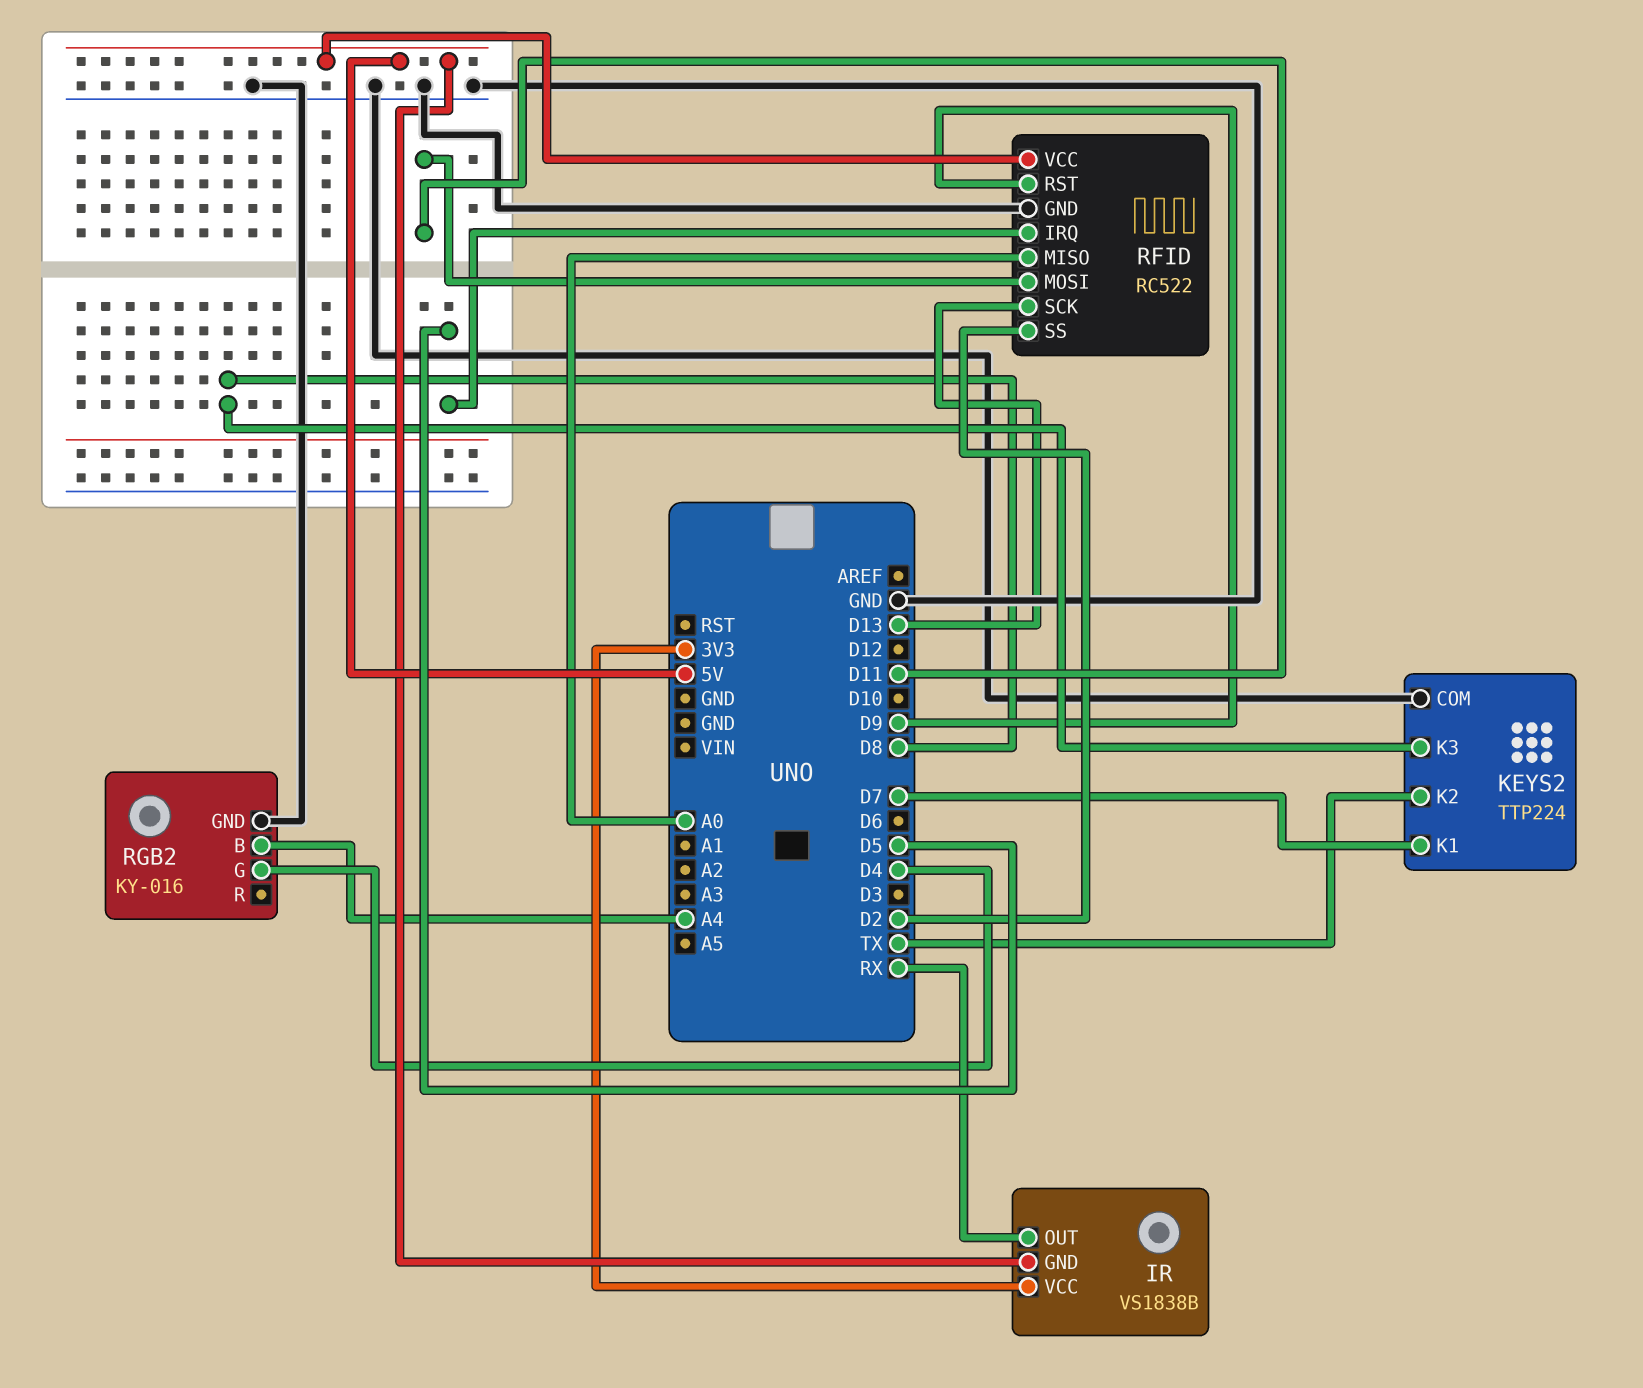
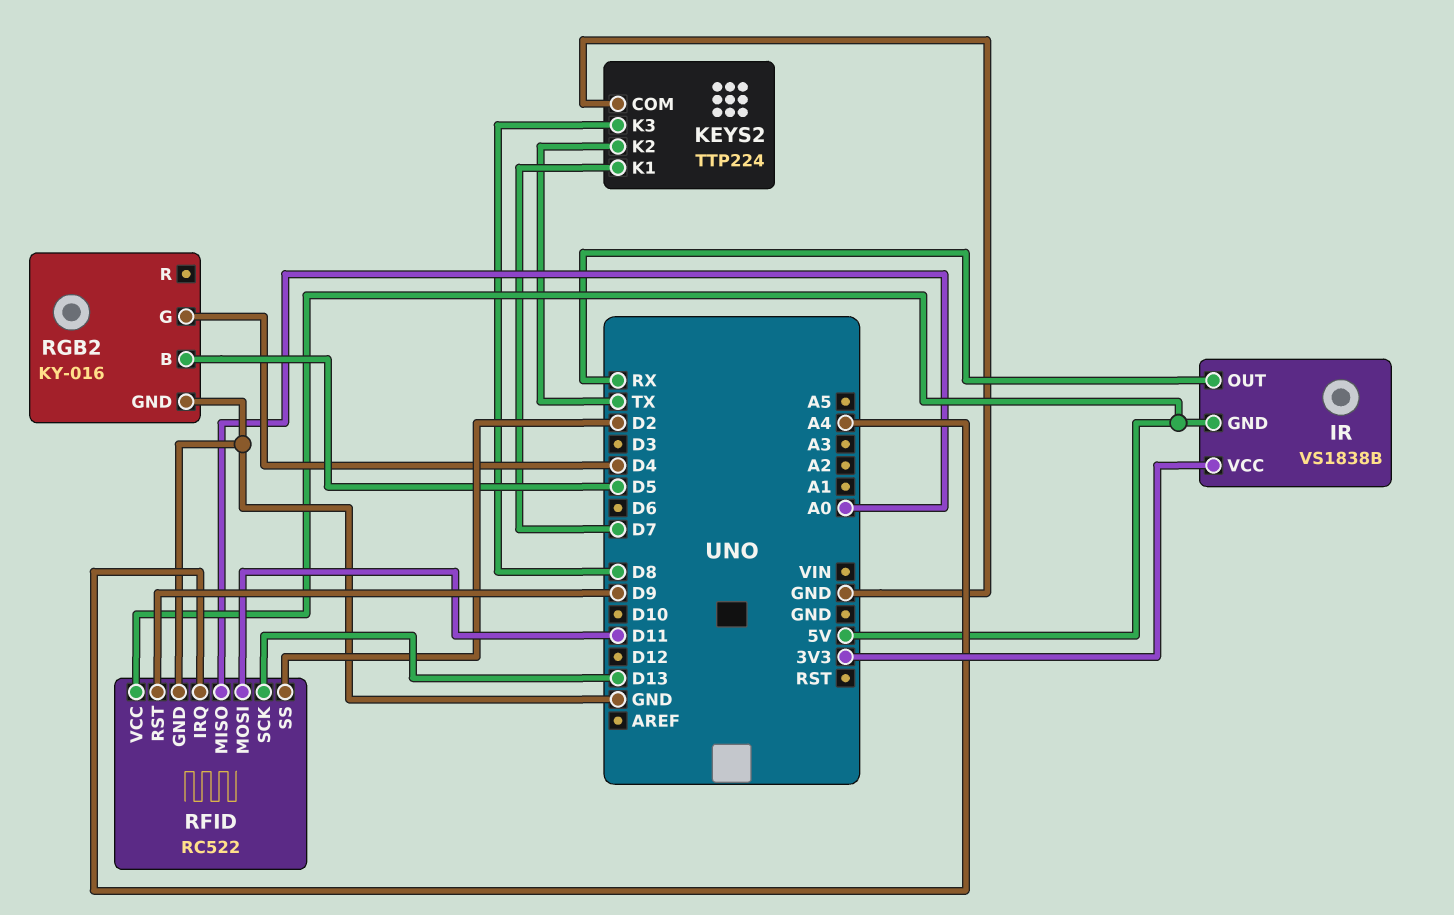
RFID pin IRQ: D5 -> A4
RGB2 pin B: A4 -> D5

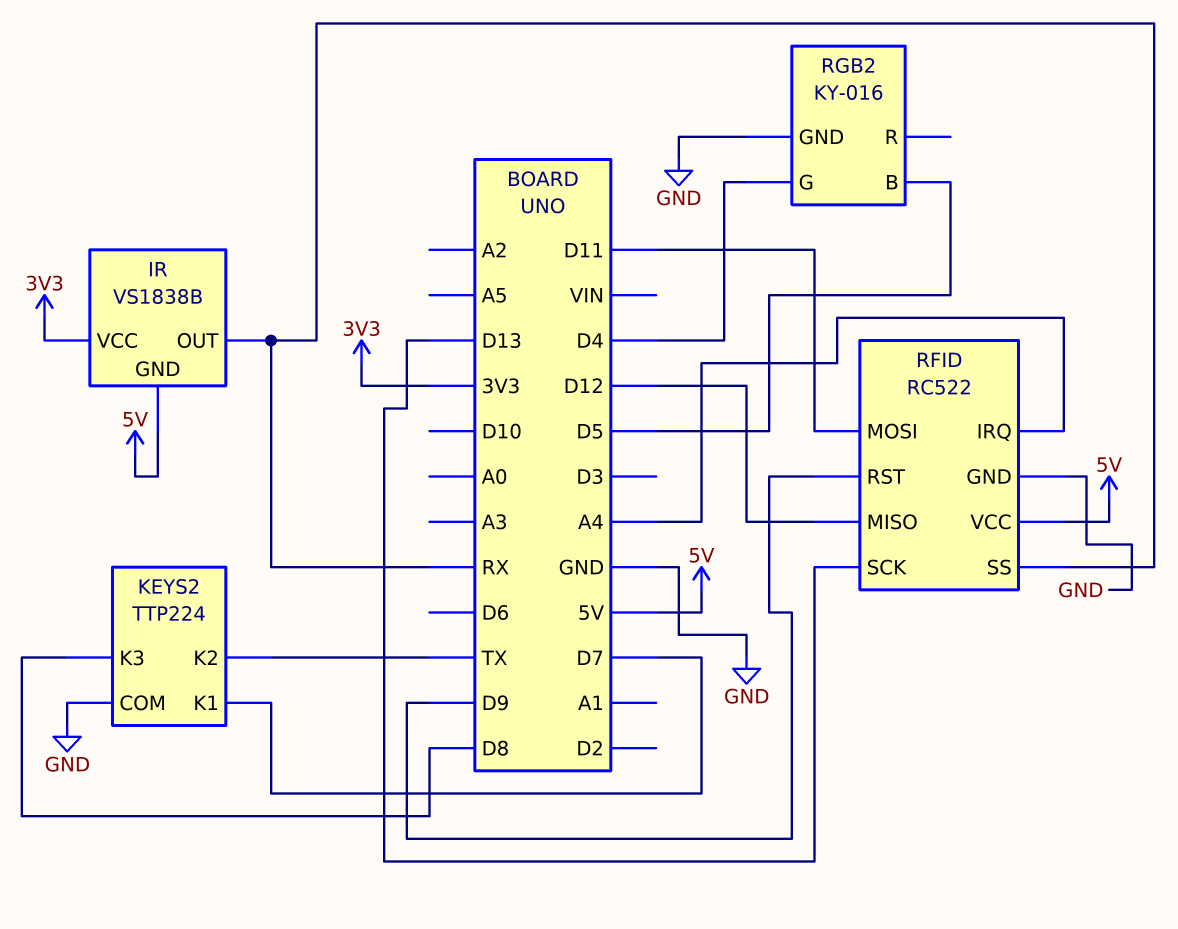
RFID pin MISO: A0 -> D12
RFID pin SS: D2 -> RX

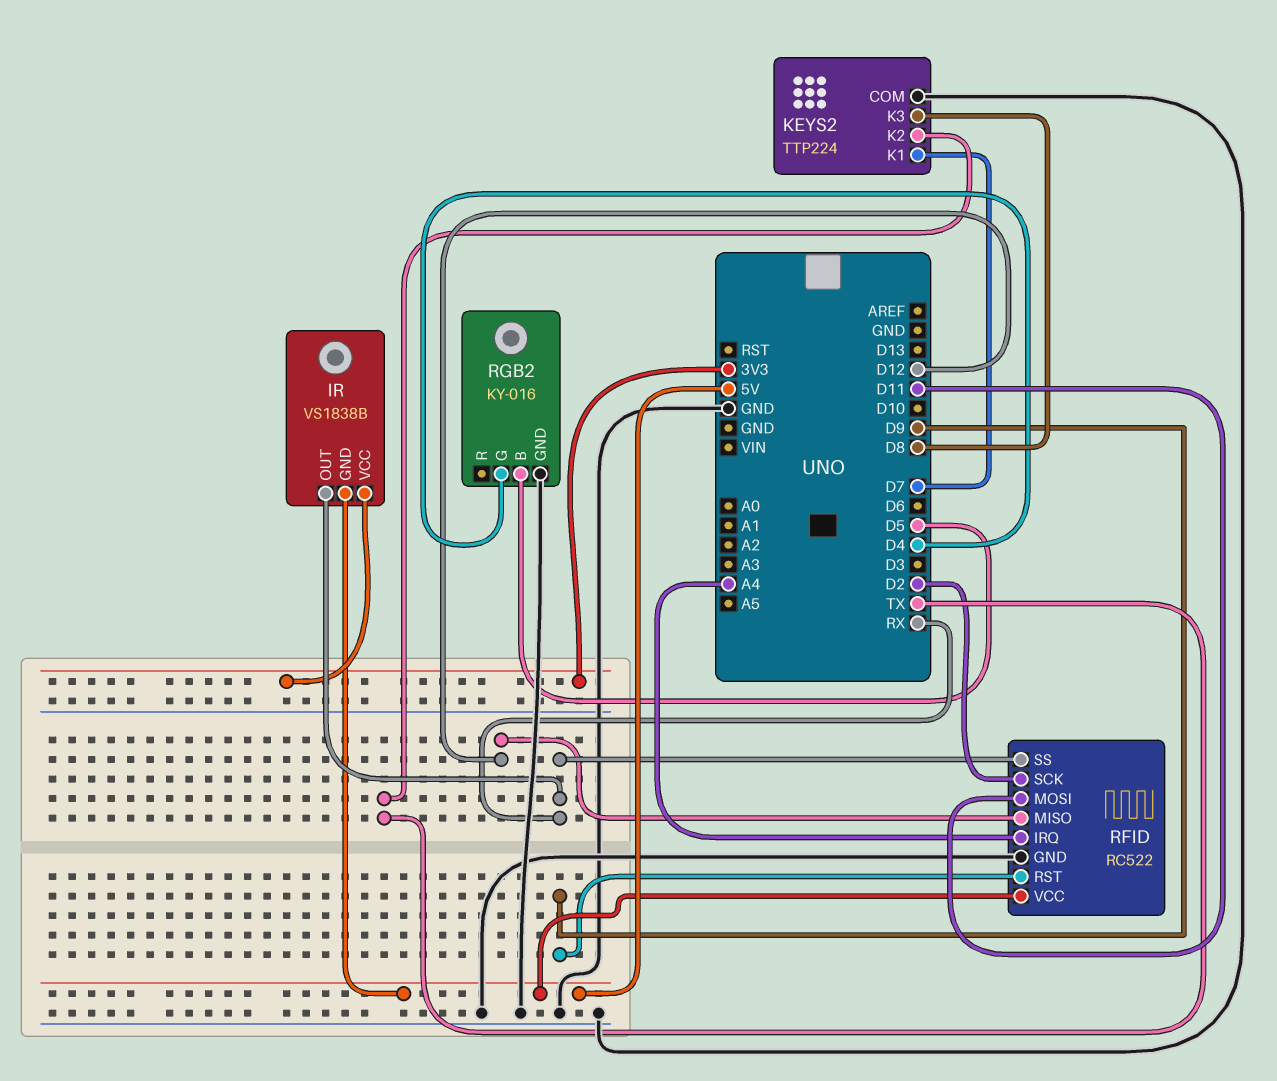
RFID pin SCK: D13 -> D2

